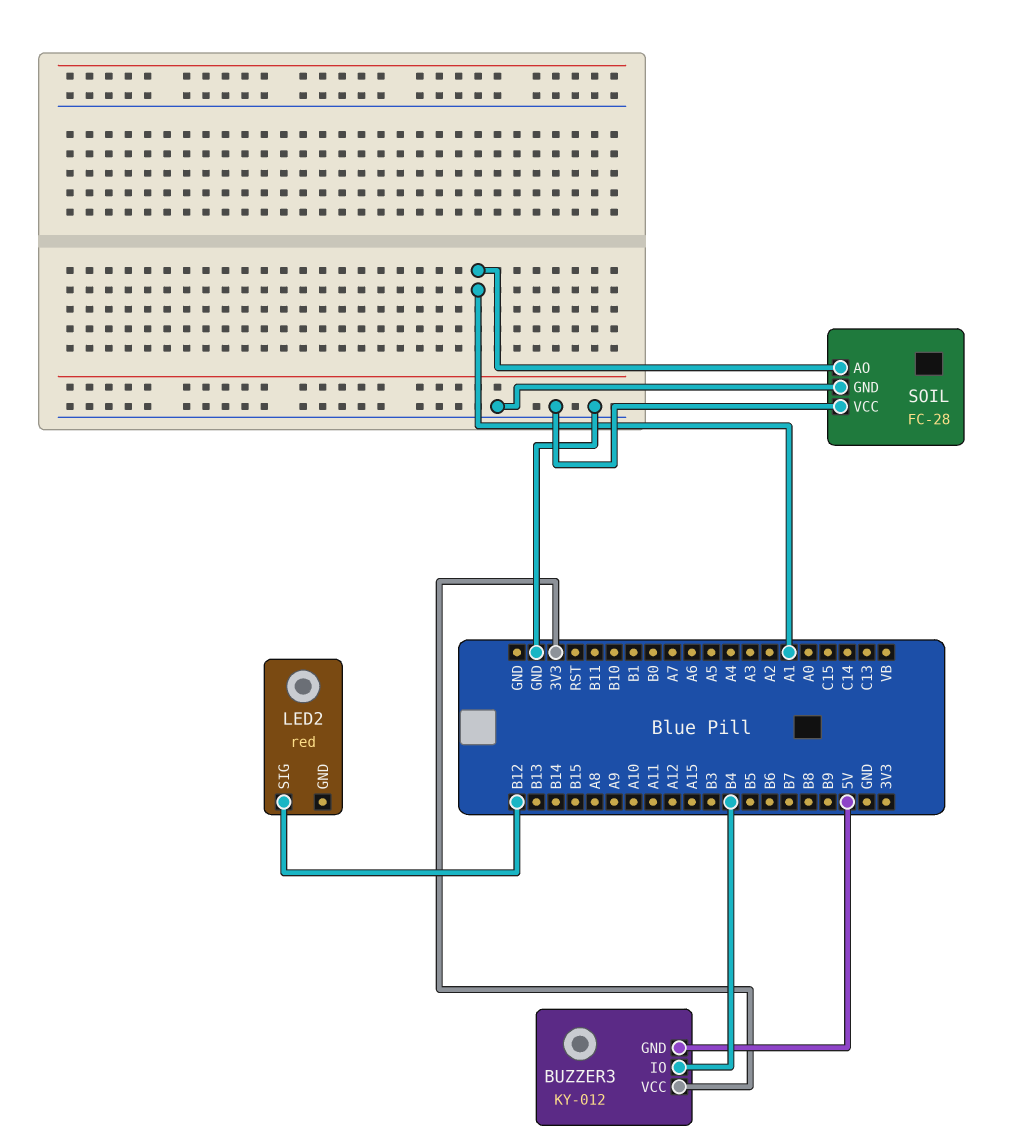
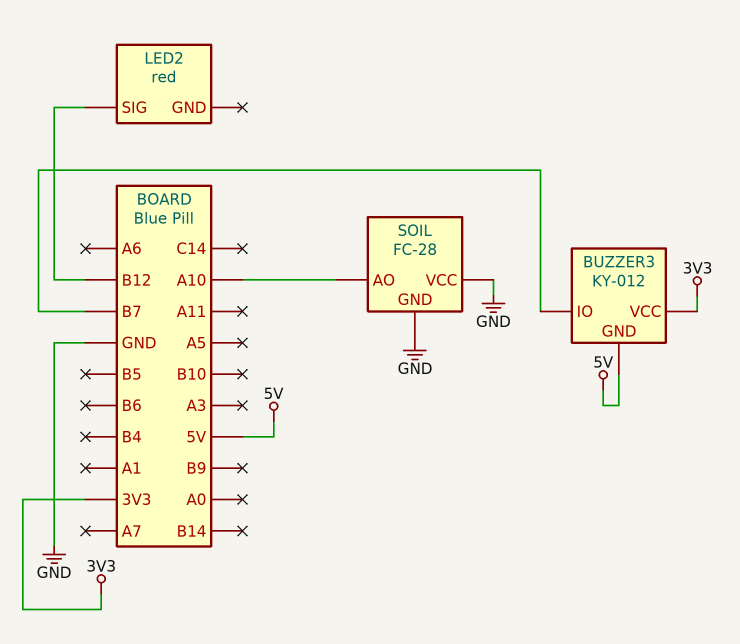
BUZZER3 pin IO: B4 -> B7
SOIL pin AO: A1 -> A10

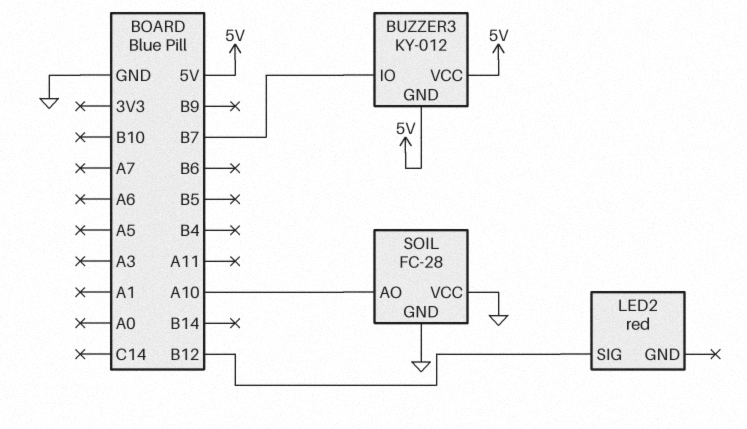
BUZZER3 pin VCC: 3V3 -> 5V

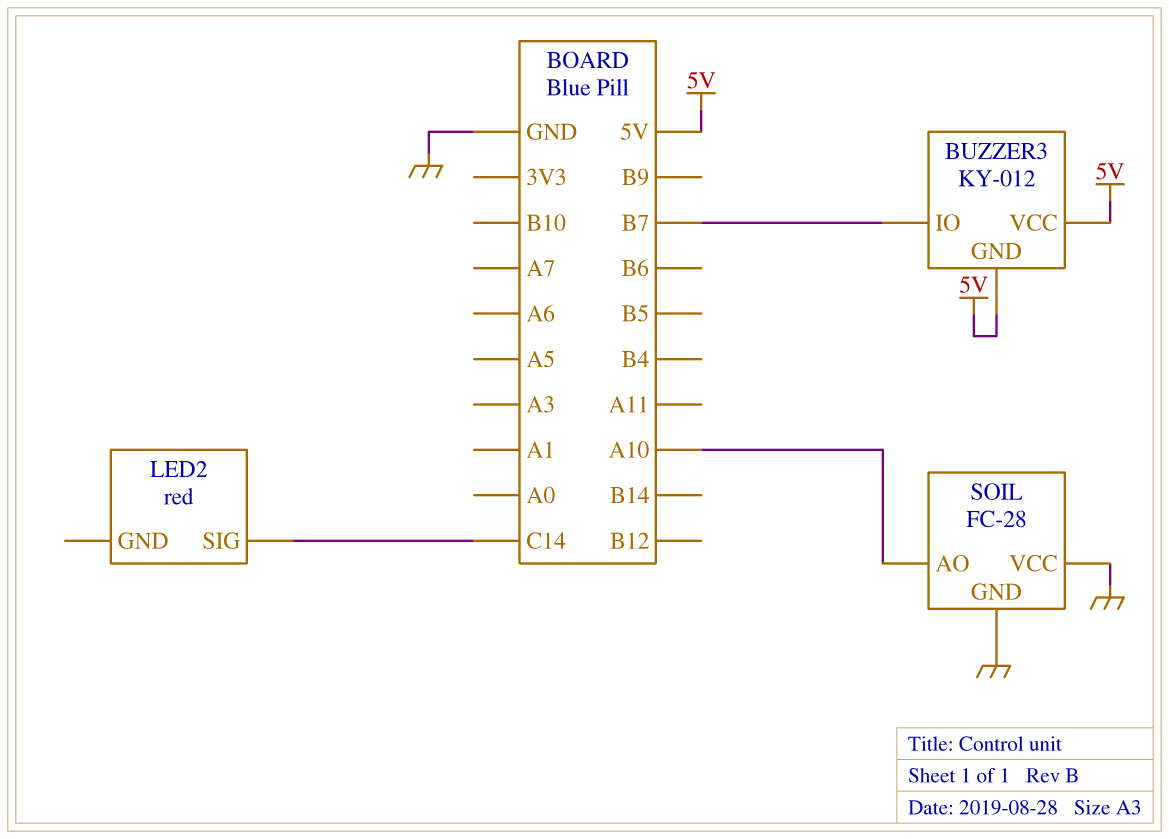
LED2 pin SIG: B12 -> C14

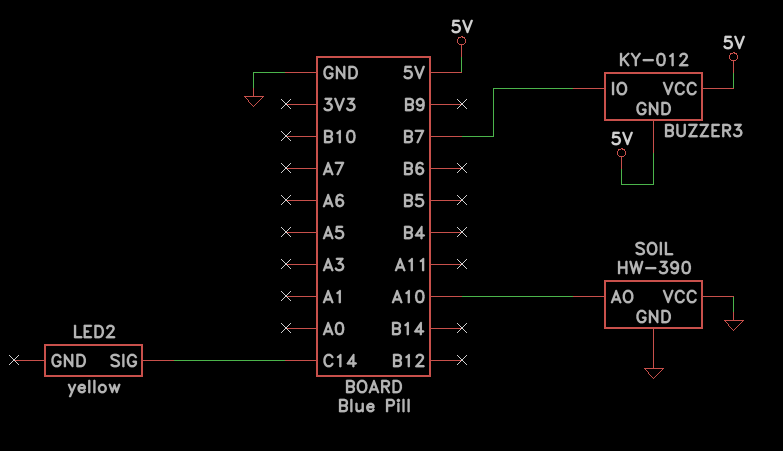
LED2: red -> yellow
SOIL: FC-28 -> HW-390

